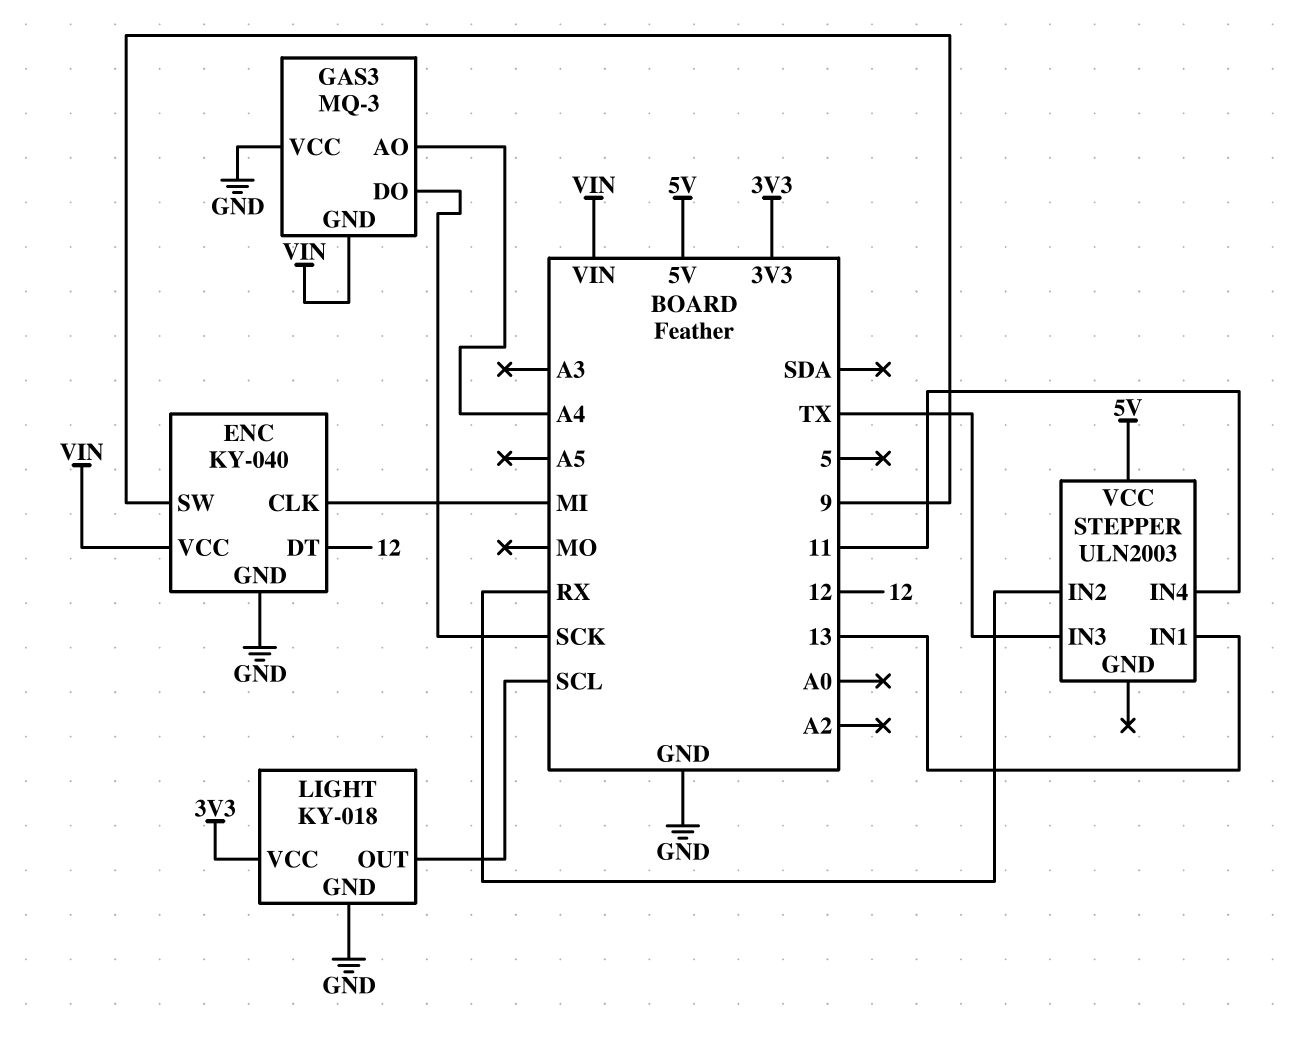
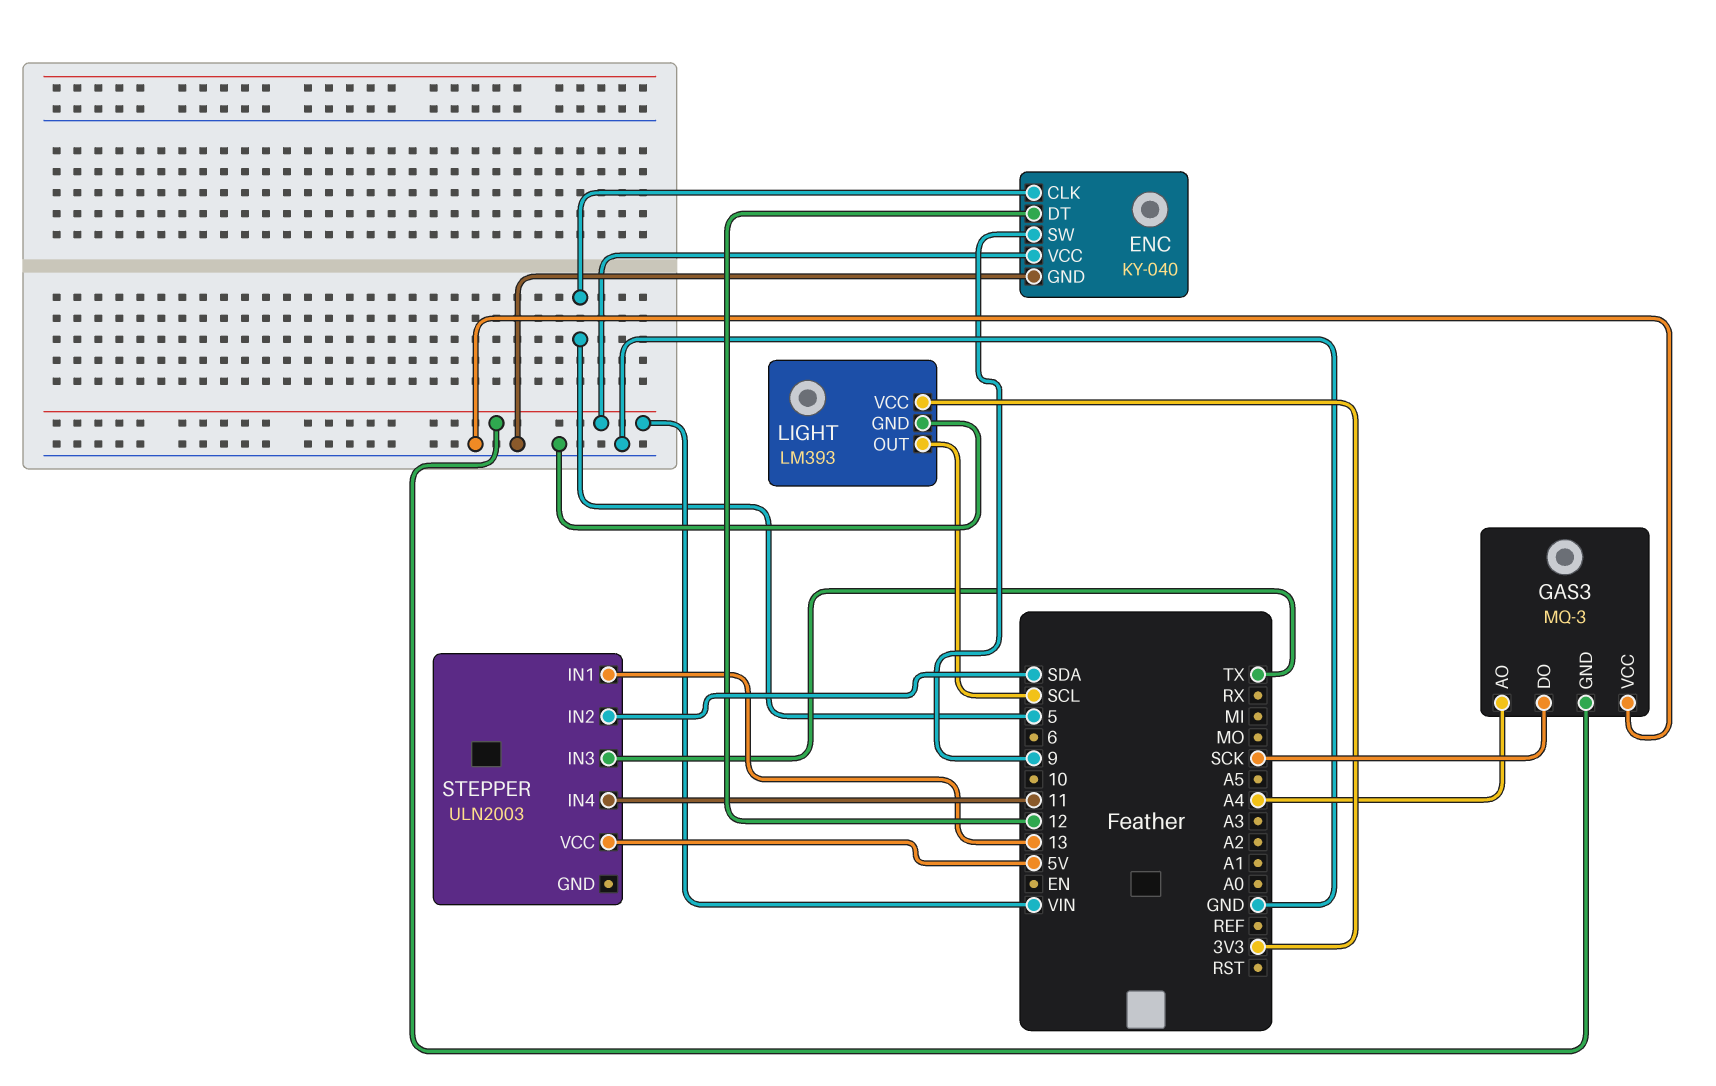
ENC pin CLK: MI -> 5
LIGHT: KY-018 -> LM393
STEPPER pin IN2: RX -> SDA

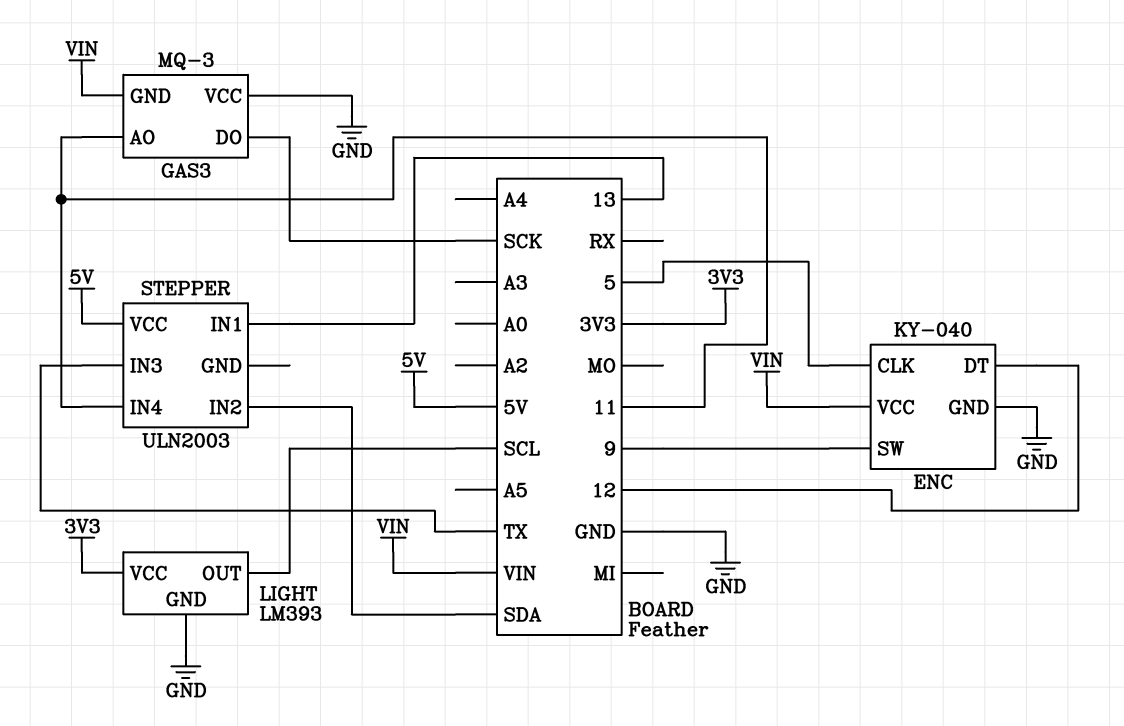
GAS3 pin AO: A4 -> 11

